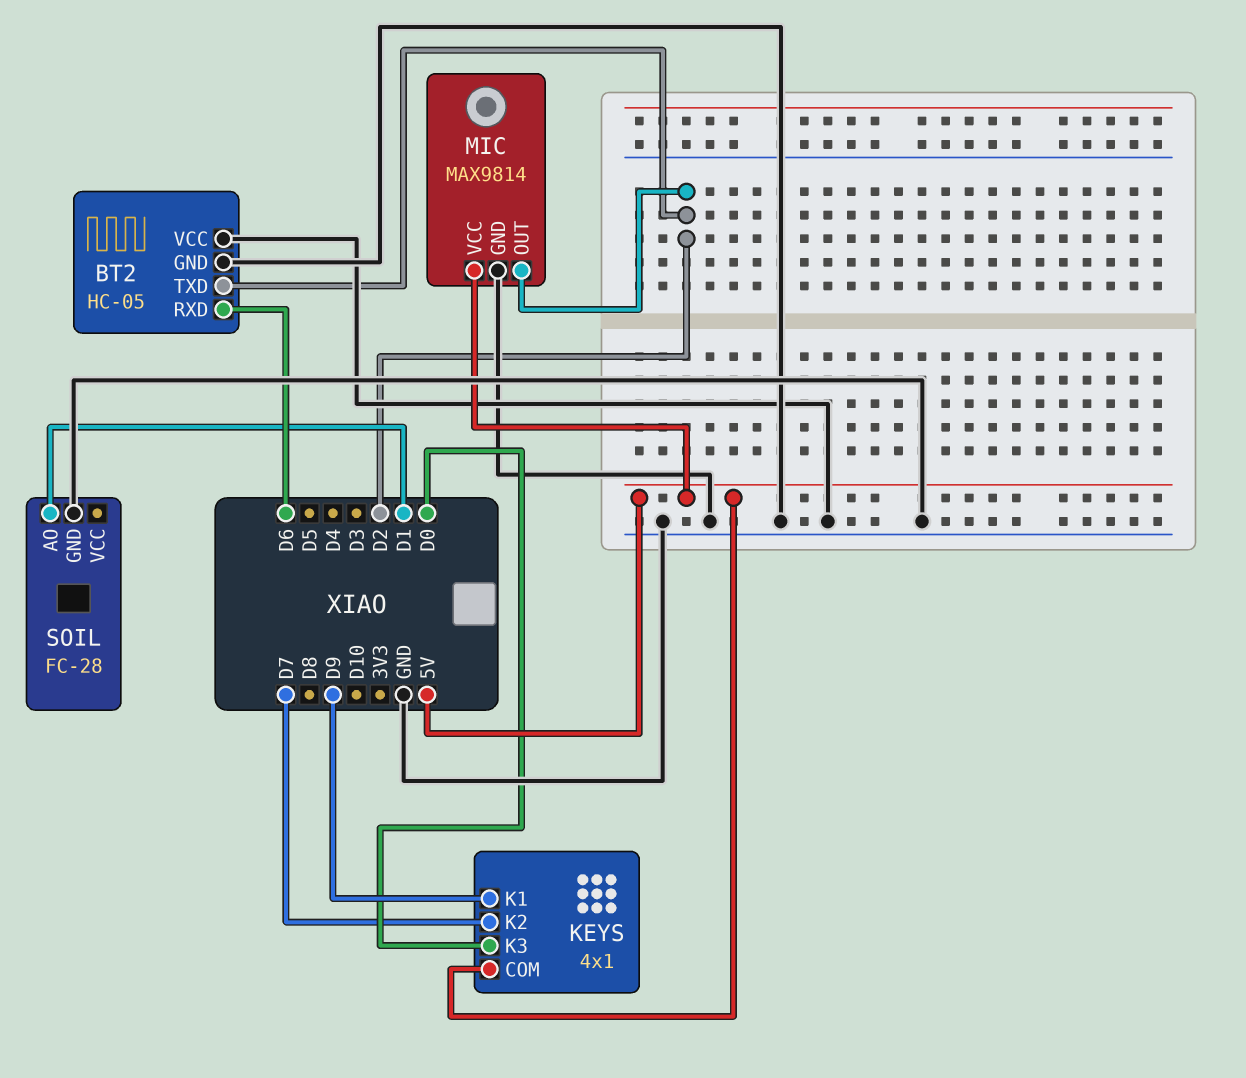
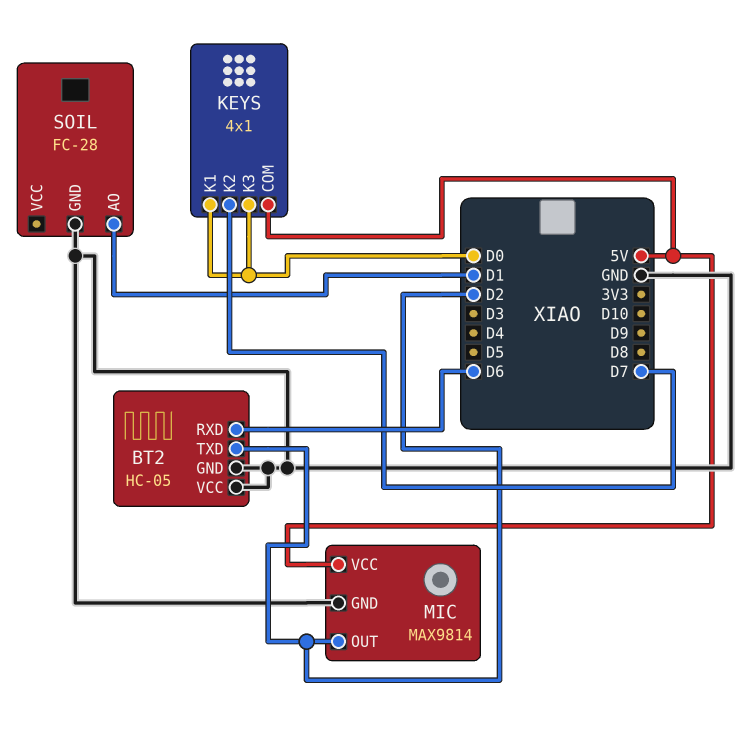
KEYS pin K1: D9 -> D0

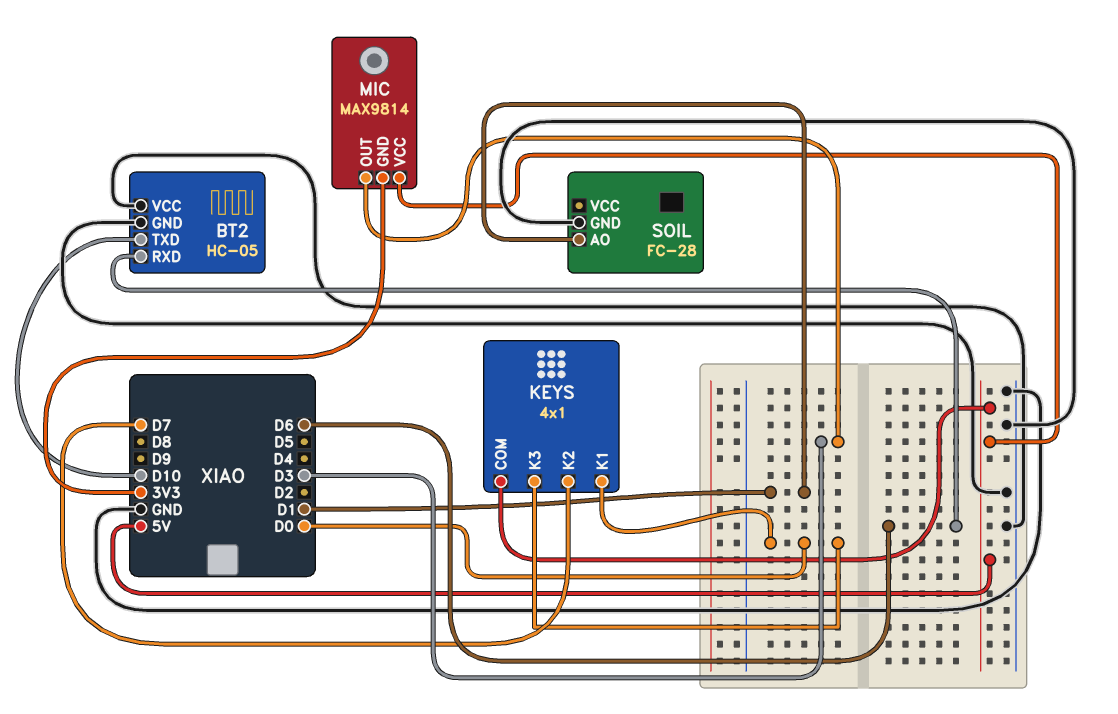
BT2 pin TXD: D2 -> D10
MIC pin GND: GND -> 3V3
MIC pin OUT: D2 -> D3

